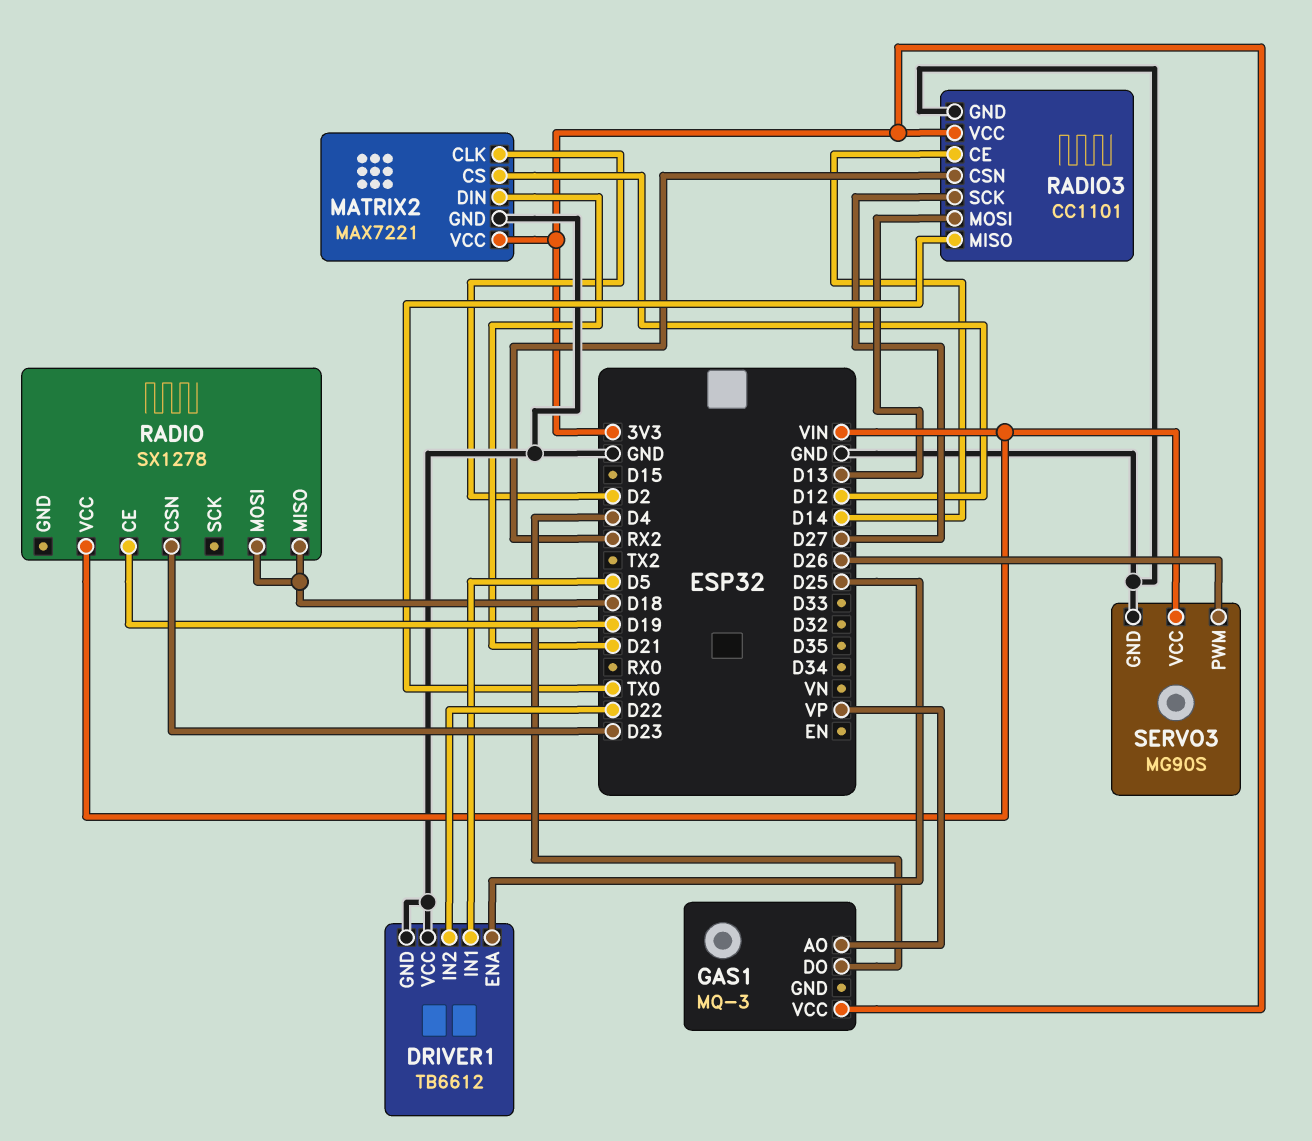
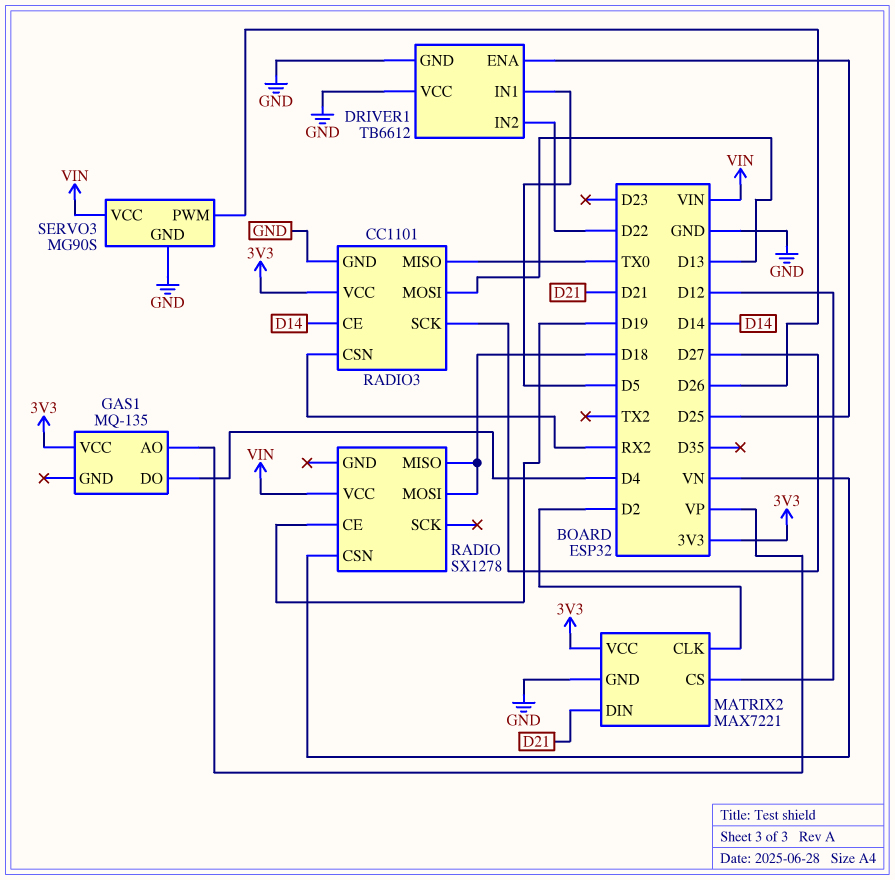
GAS1: MQ-3 -> MQ-135
RADIO pin CSN: D23 -> VN

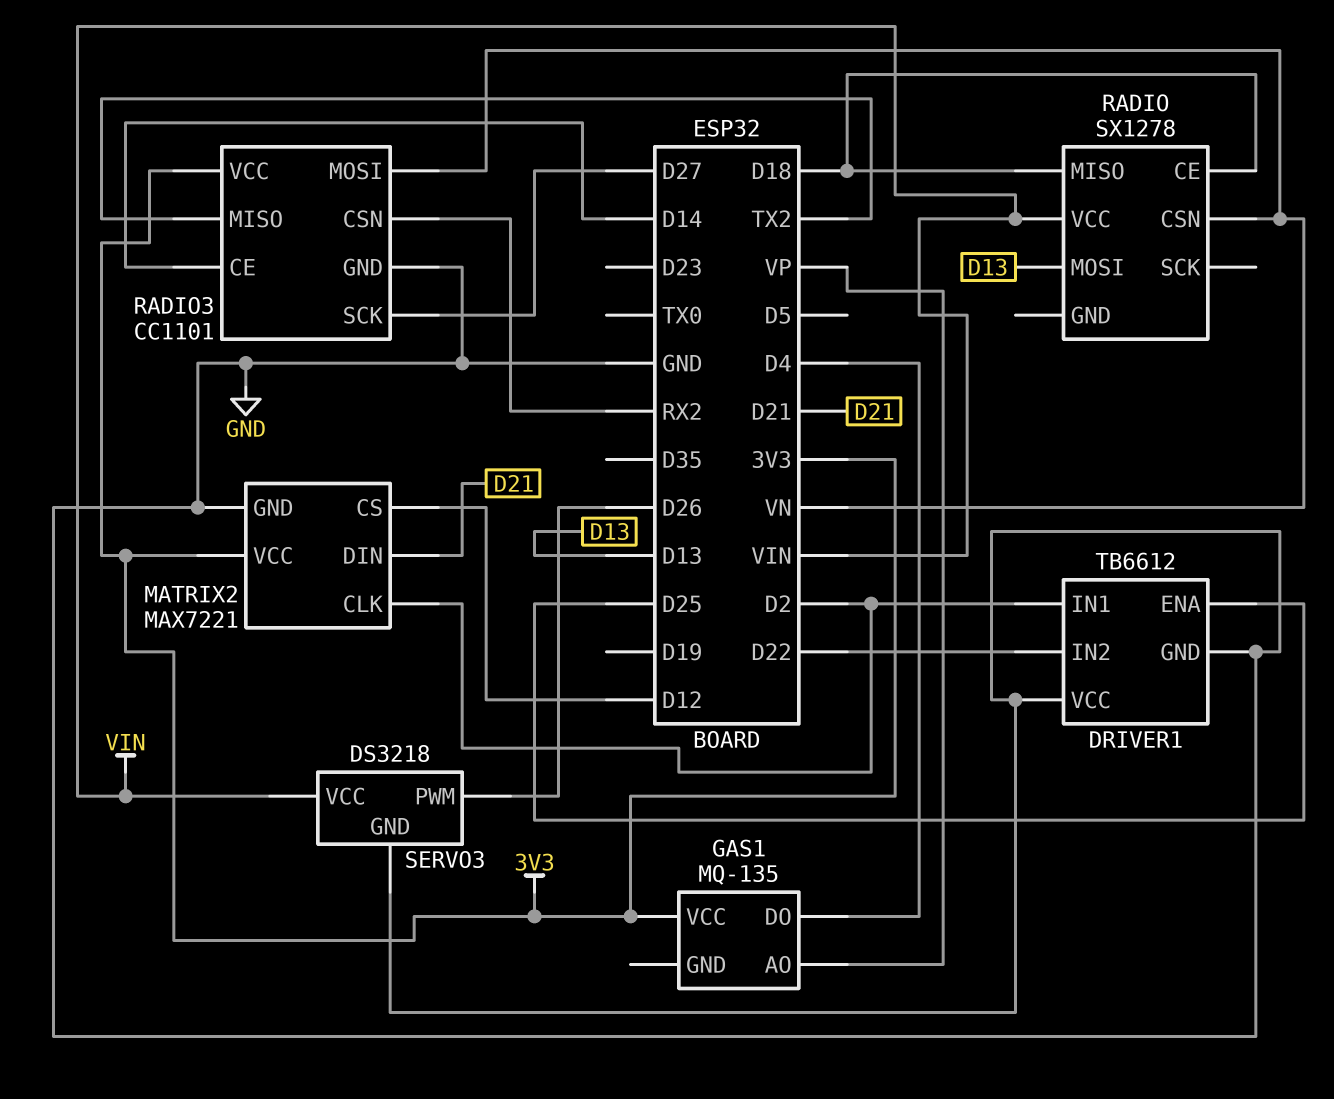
DRIVER1 pin IN1: D5 -> D2
RADIO pin CE: D19 -> D18
RADIO pin MOSI: D18 -> D13
RADIO3 pin MISO: TX0 -> TX2
RADIO3 pin MOSI: D13 -> VN
SERVO3: MG90S -> DS3218

